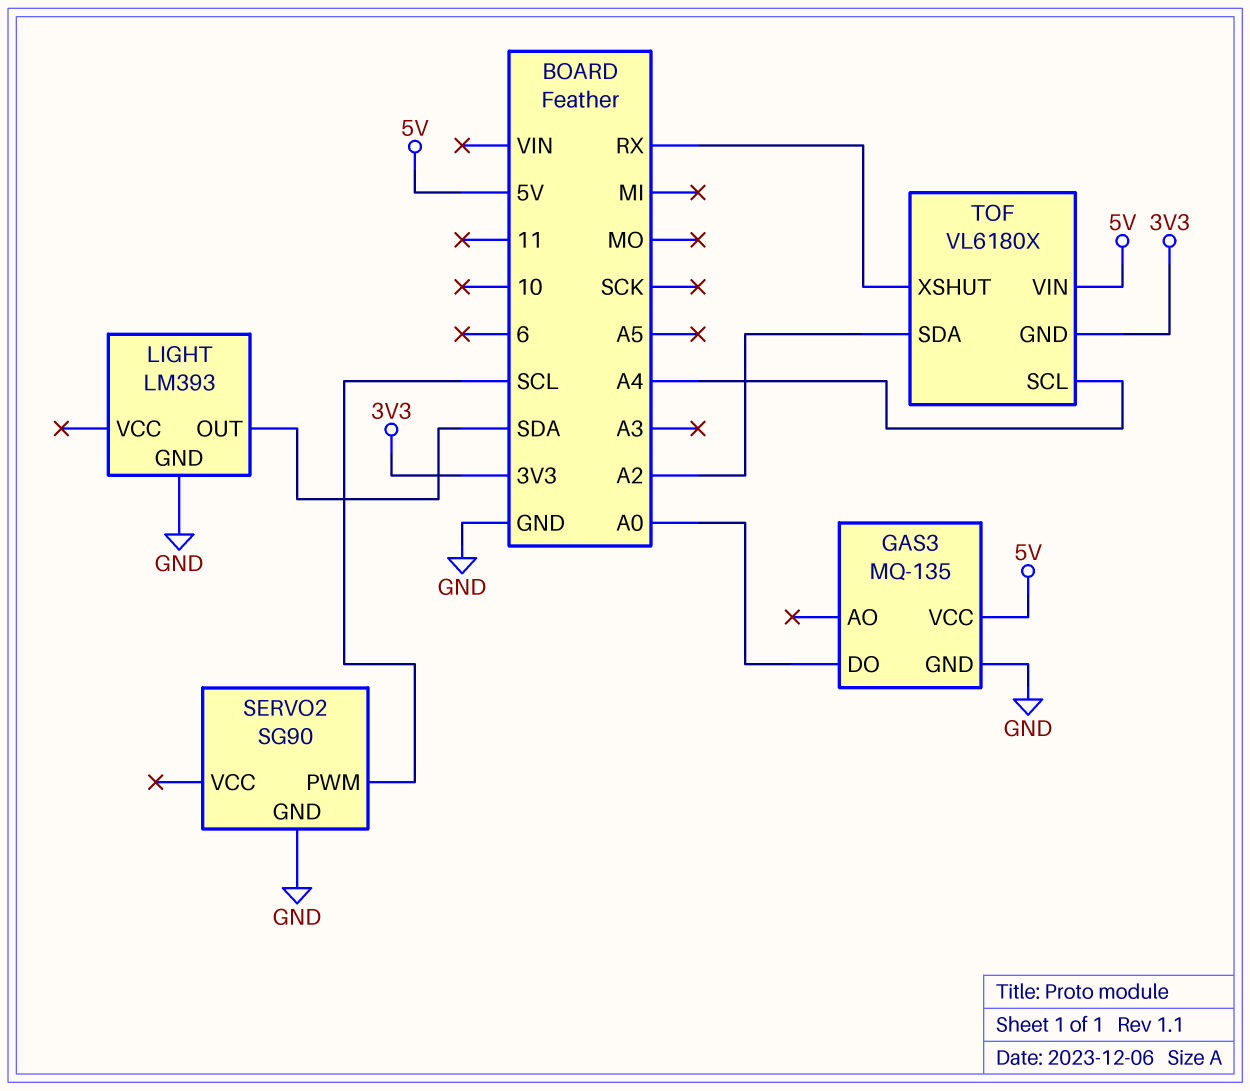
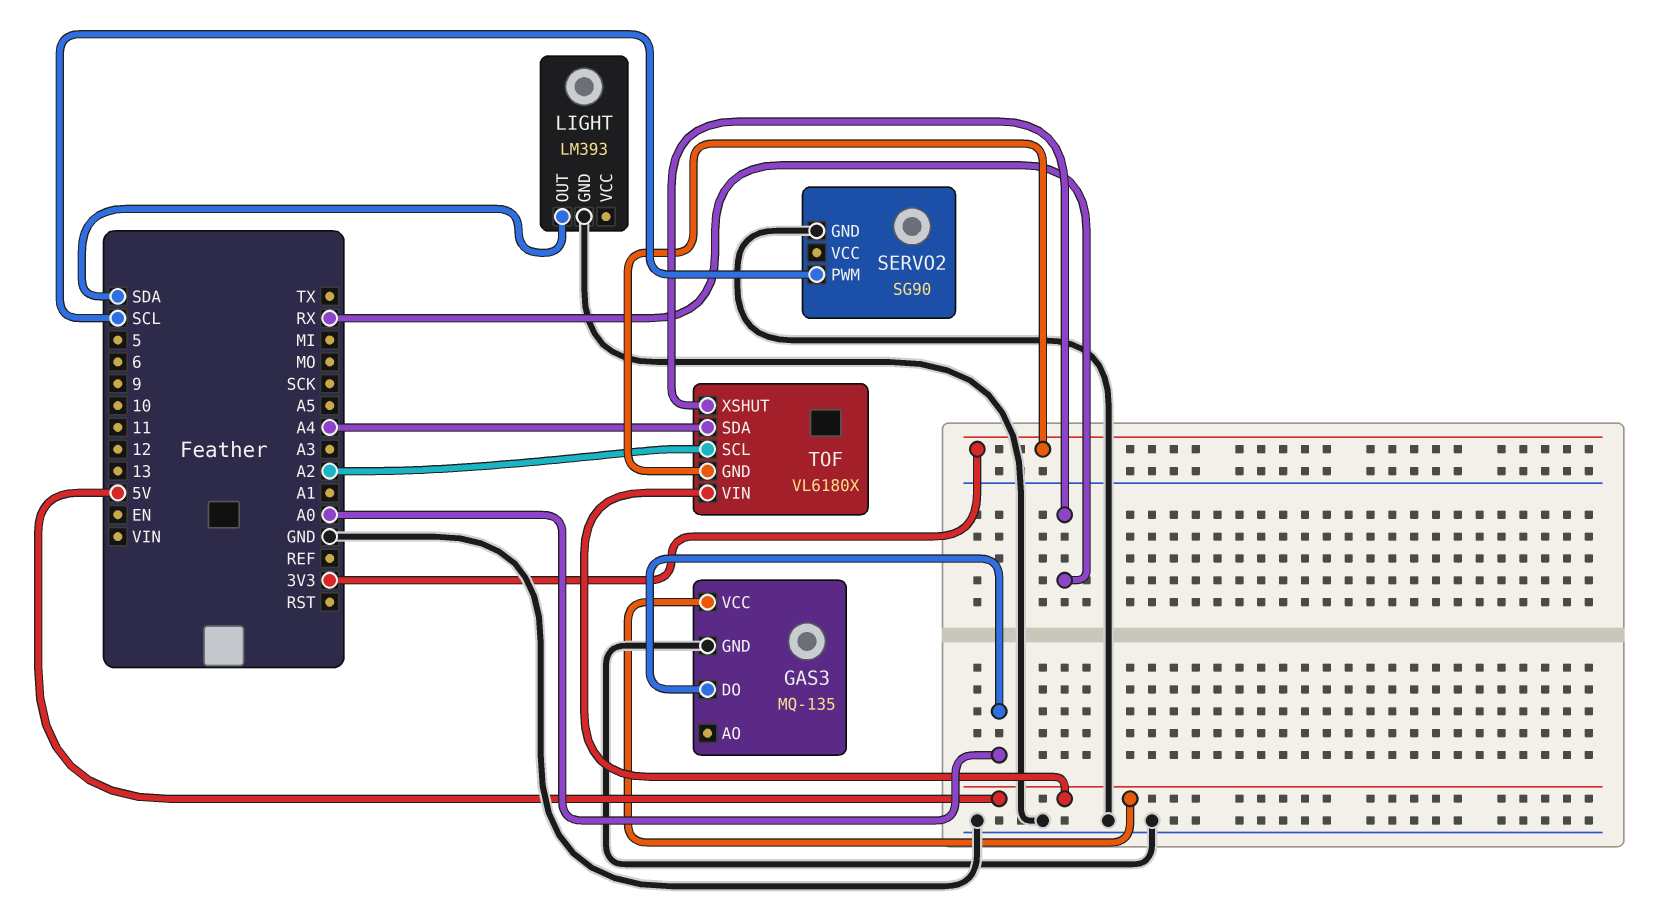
TOF pin SCL: A4 -> A2
TOF pin SDA: A2 -> A4

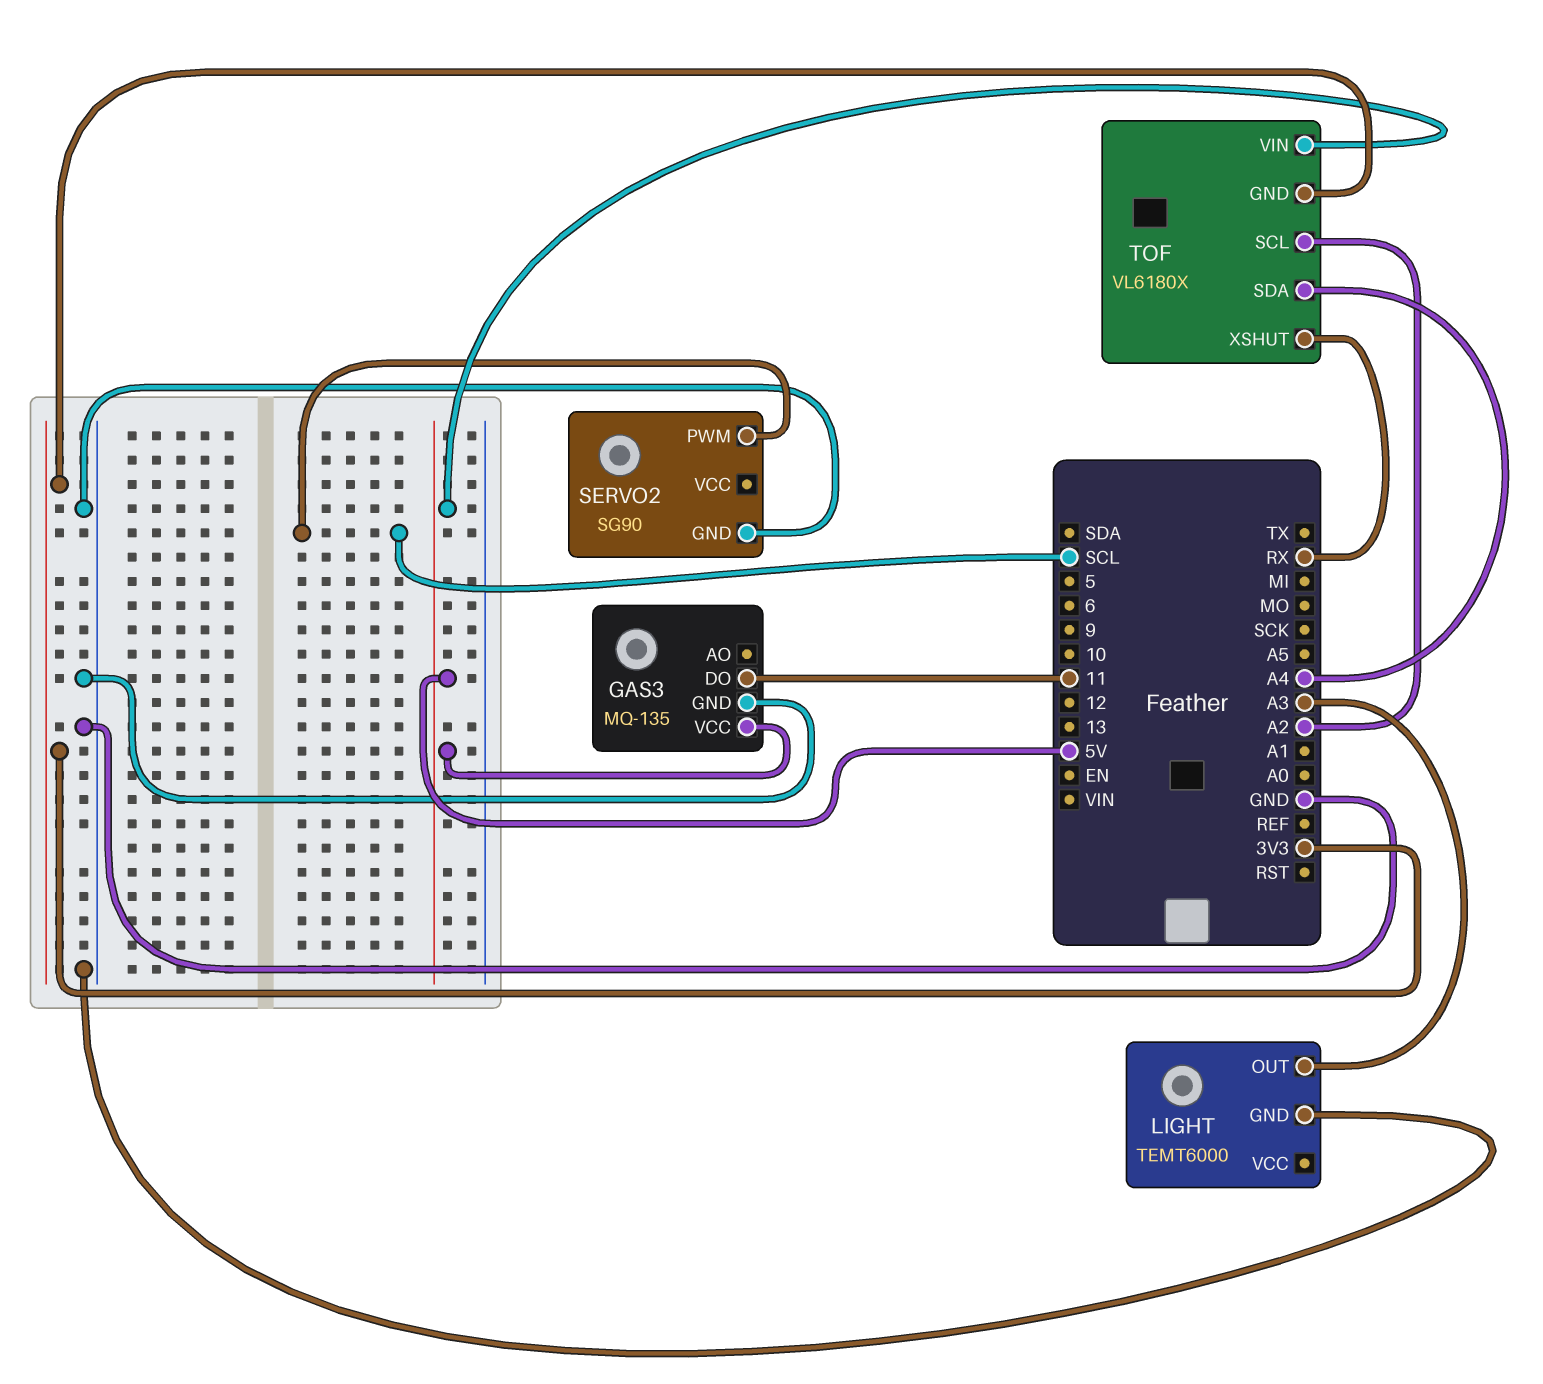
GAS3 pin DO: A0 -> 11
LIGHT: LM393 -> TEMT6000
LIGHT pin OUT: SDA -> A3

